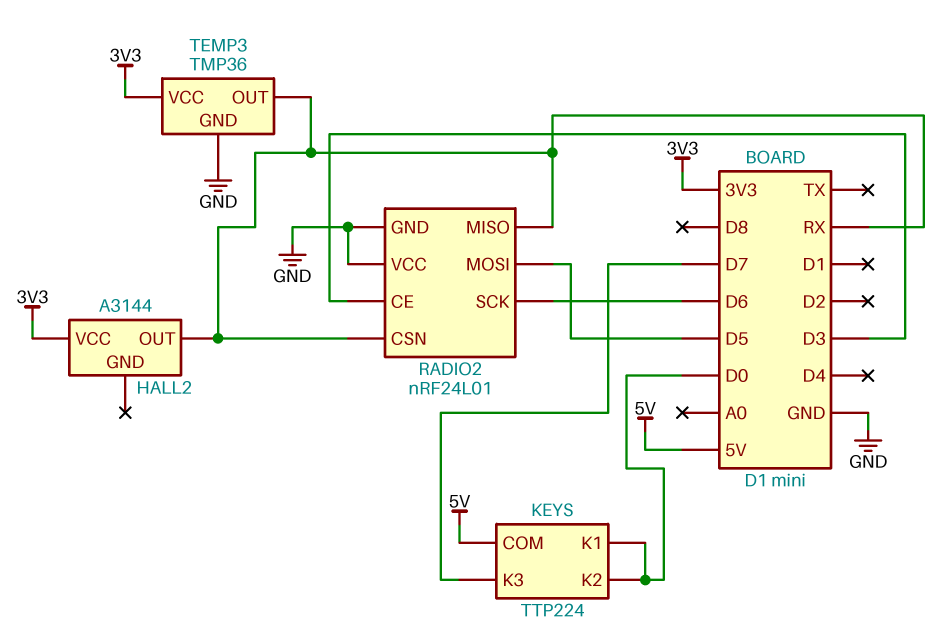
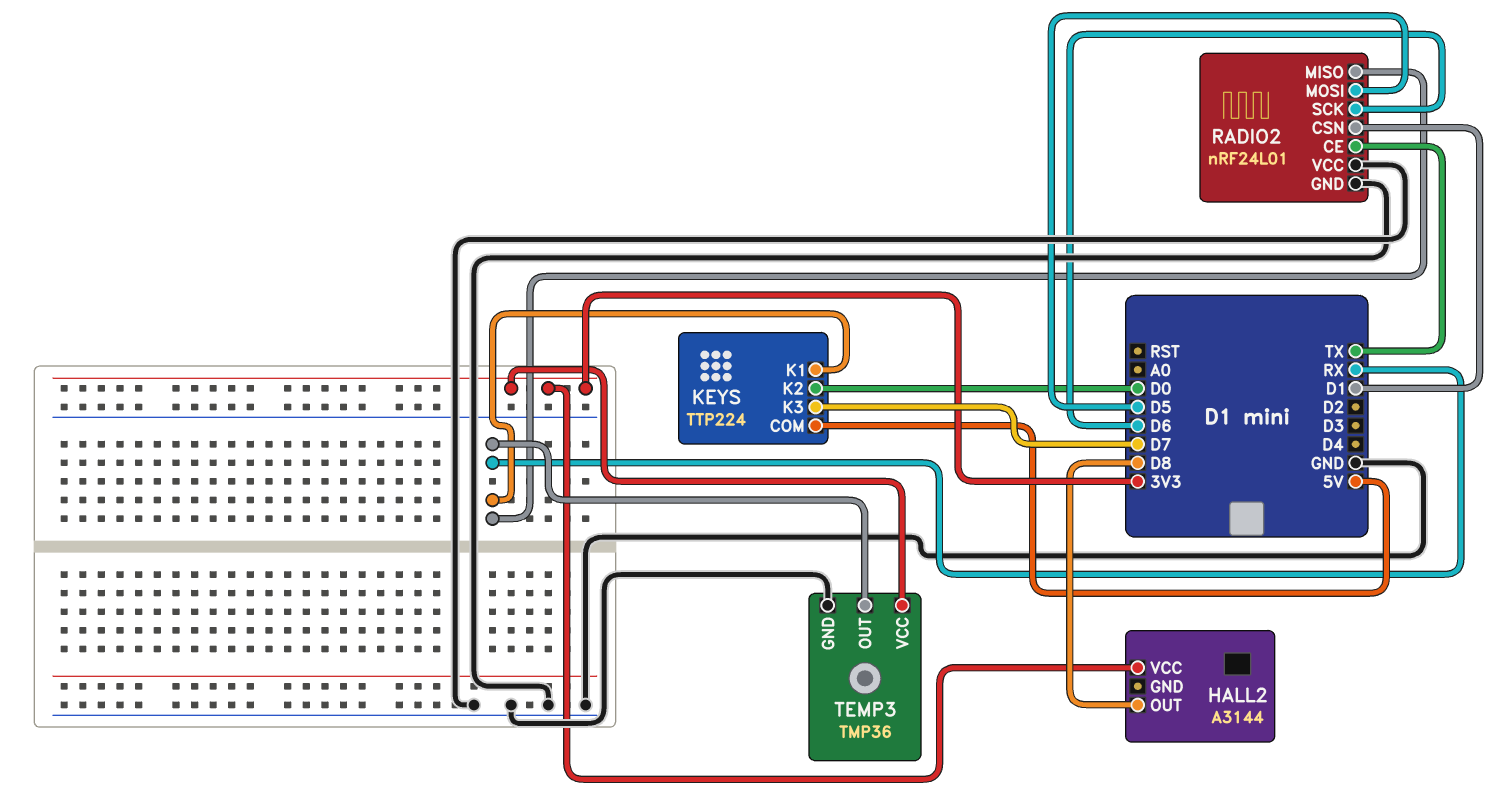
HALL2 pin OUT: RX -> D8
KEYS pin K1: D0 -> RX
RADIO2 pin CE: D3 -> TX
RADIO2 pin CSN: RX -> D1

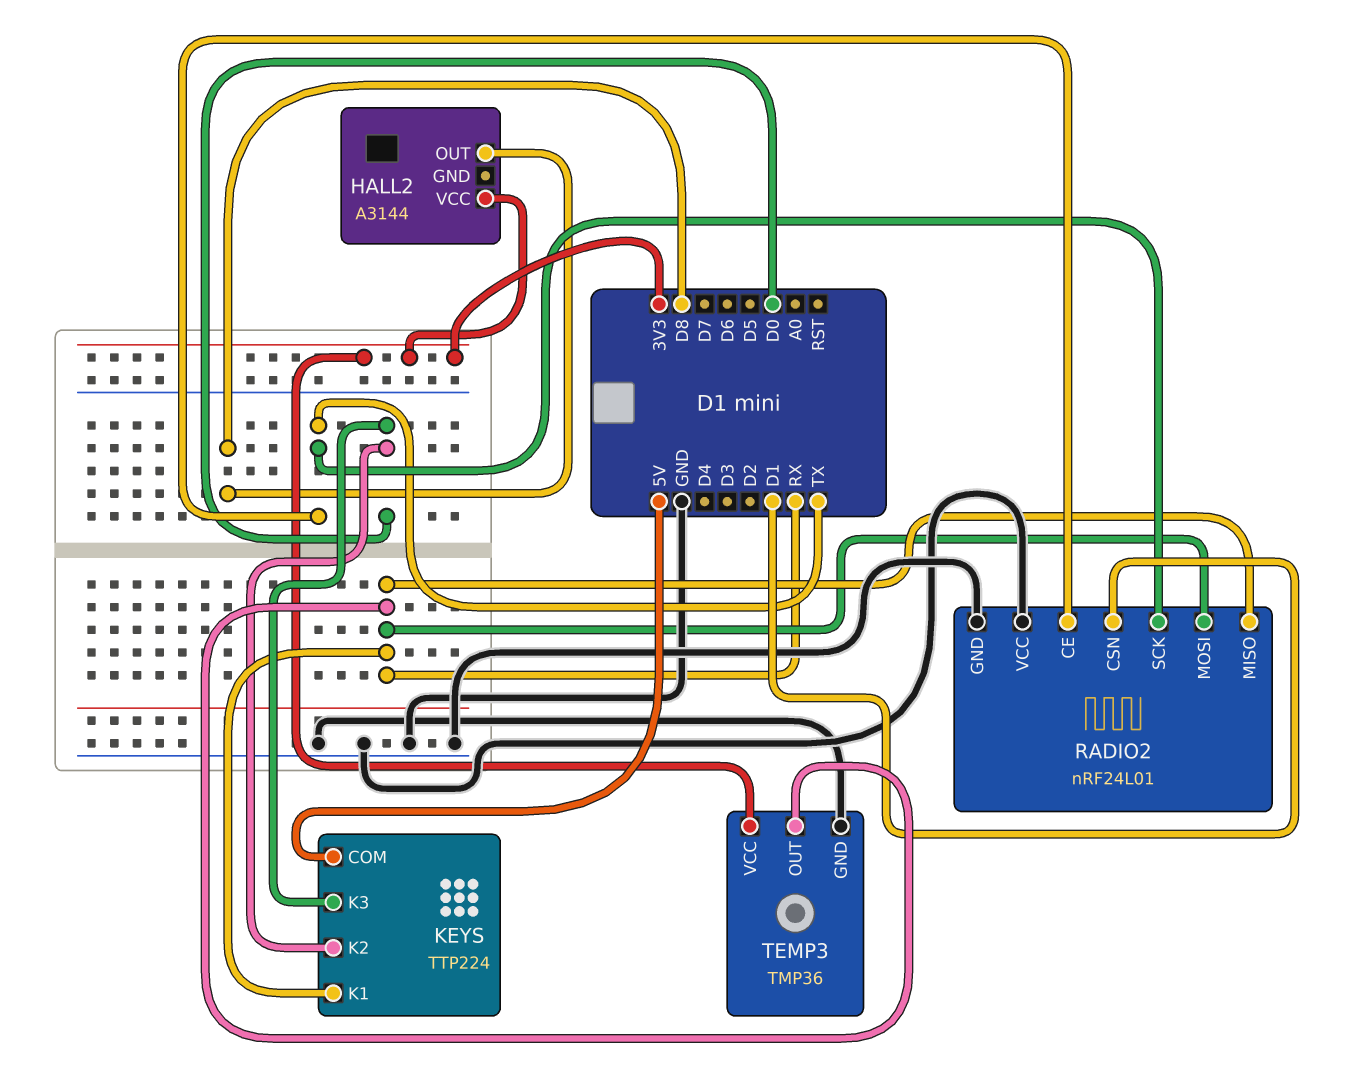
KEYS pin K3: D7 -> D0
RADIO2 pin MOSI: D5 -> RX
RADIO2 pin SCK: D6 -> TX

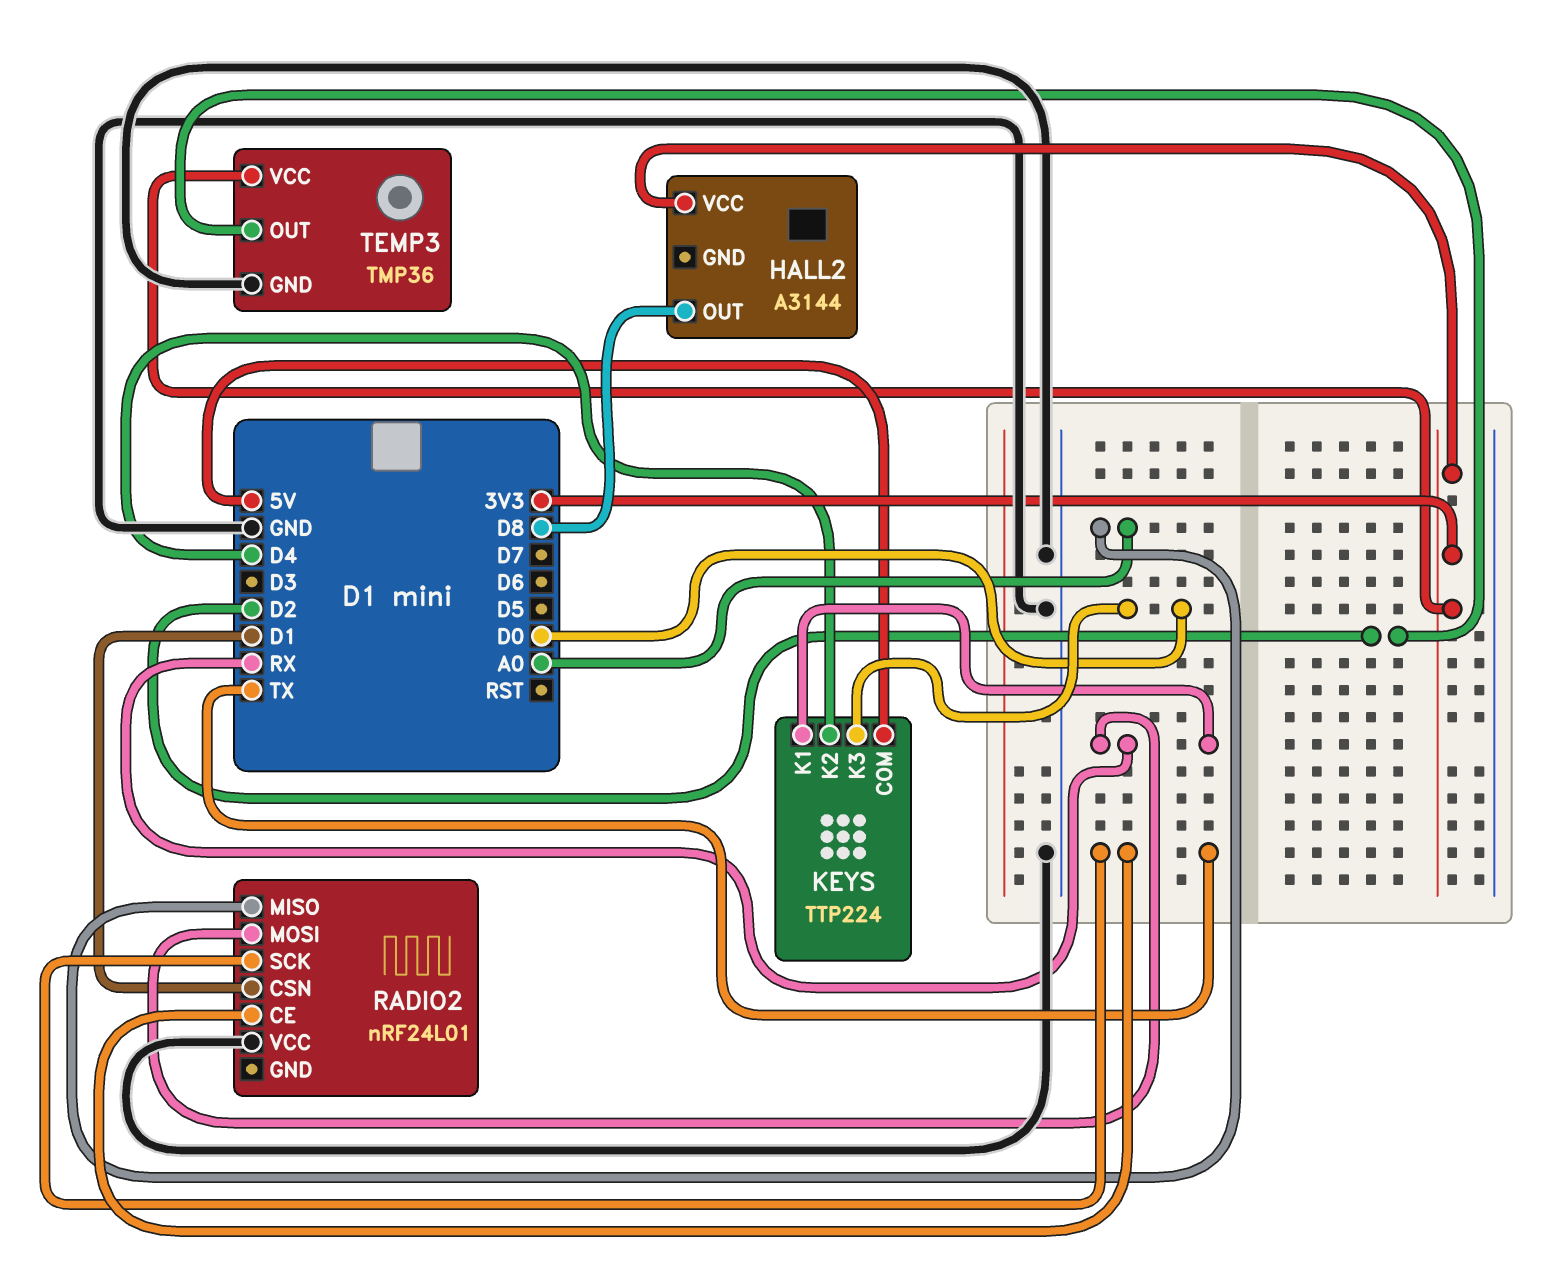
KEYS pin K2: D0 -> D4
RADIO2 pin GND: GND -> none
RADIO2 pin MISO: RX -> A0
TEMP3 pin OUT: RX -> D2

